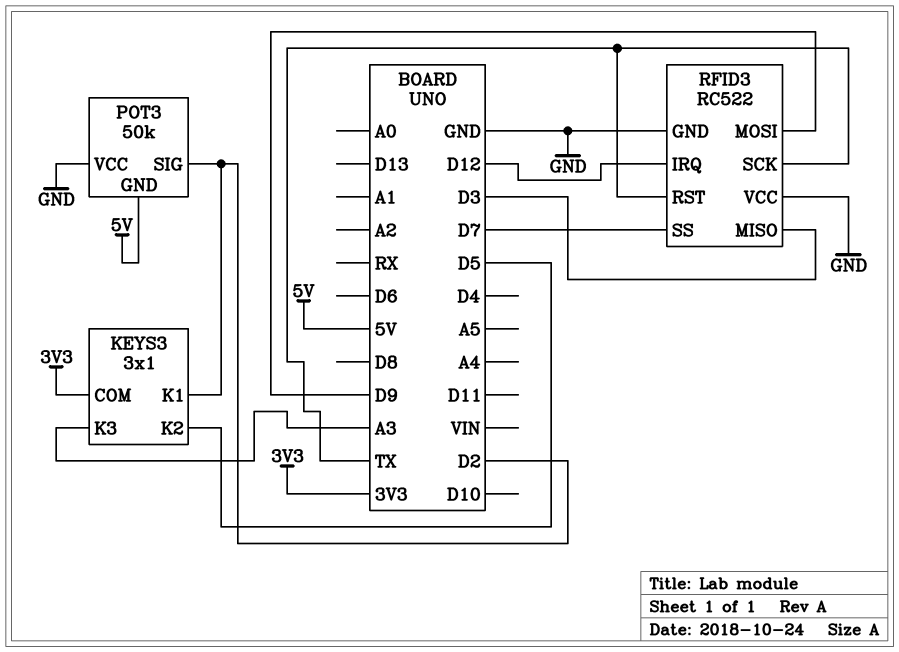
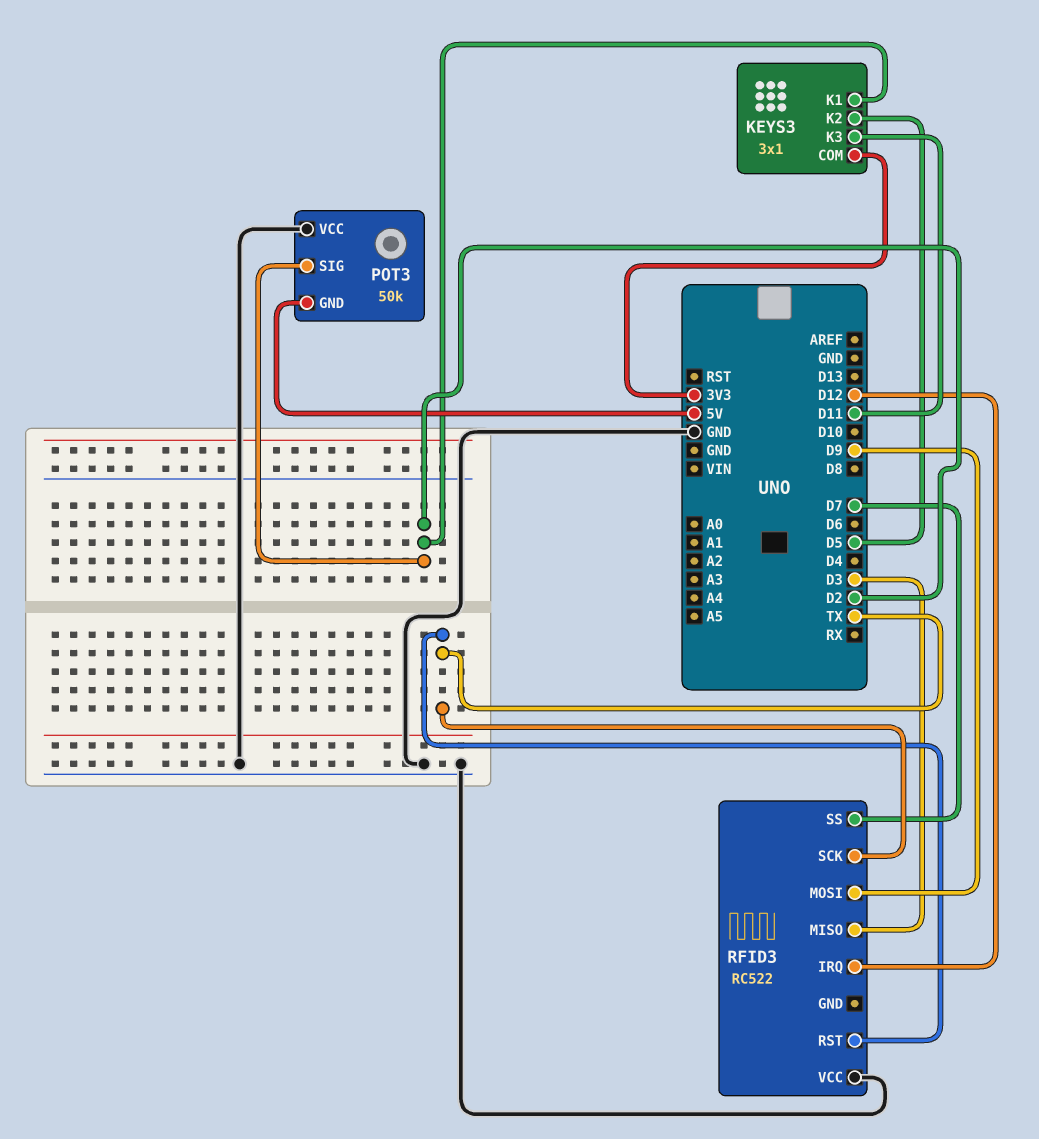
KEYS3 pin K3: A3 -> D11
RFID3 pin GND: GND -> none

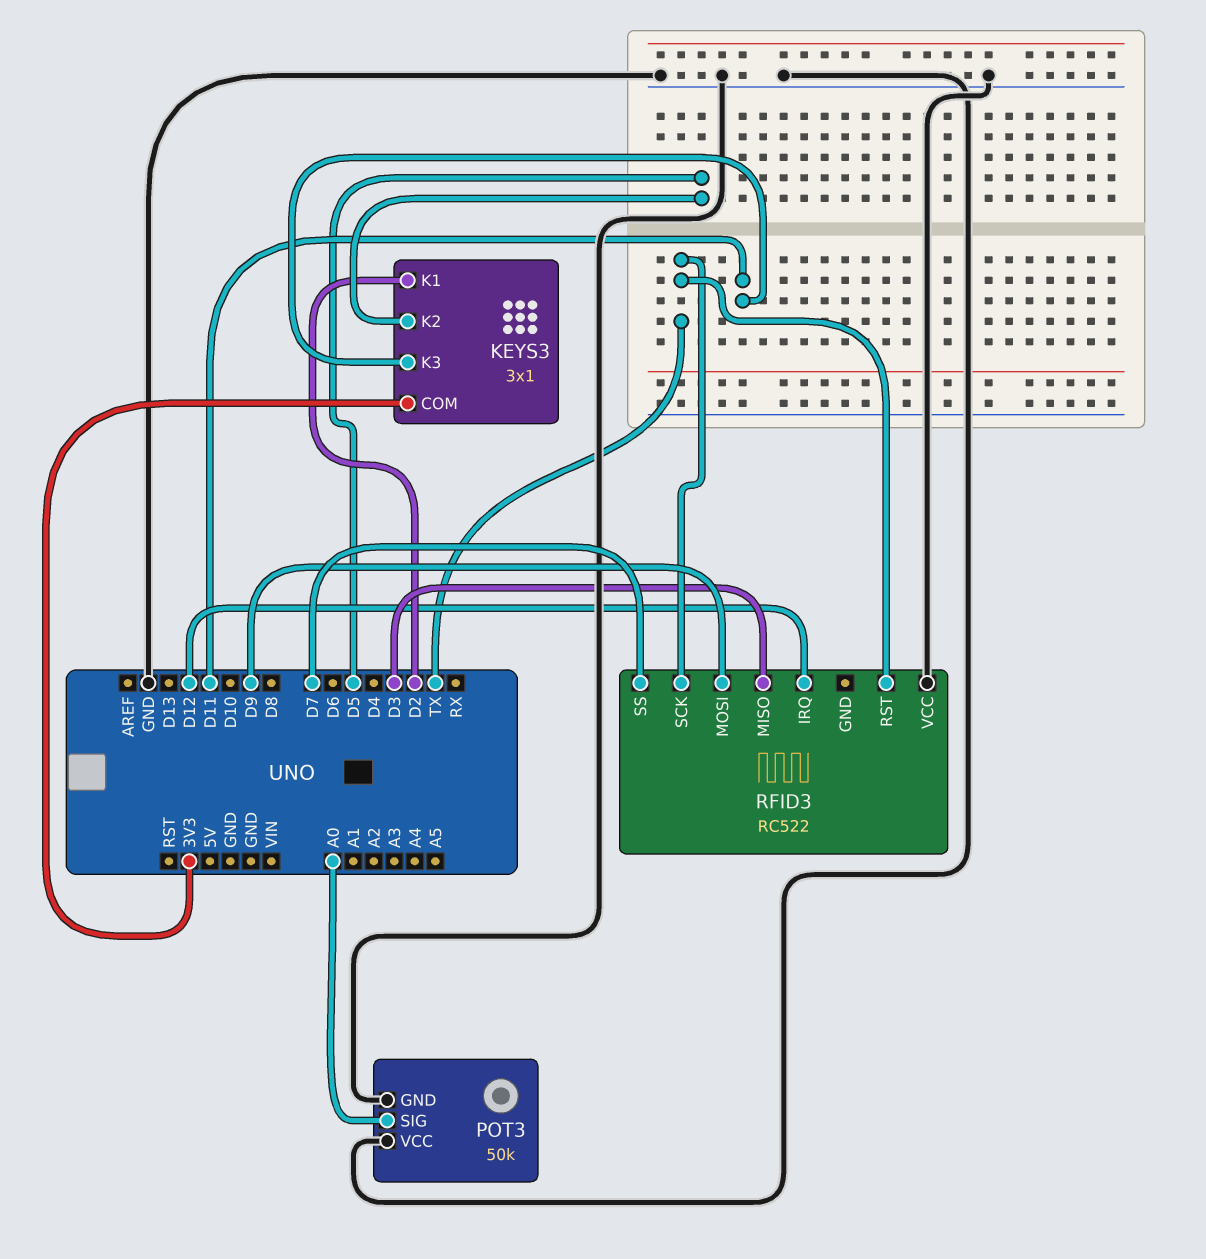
POT3 pin GND: 5V -> GND
POT3 pin SIG: D2 -> A0

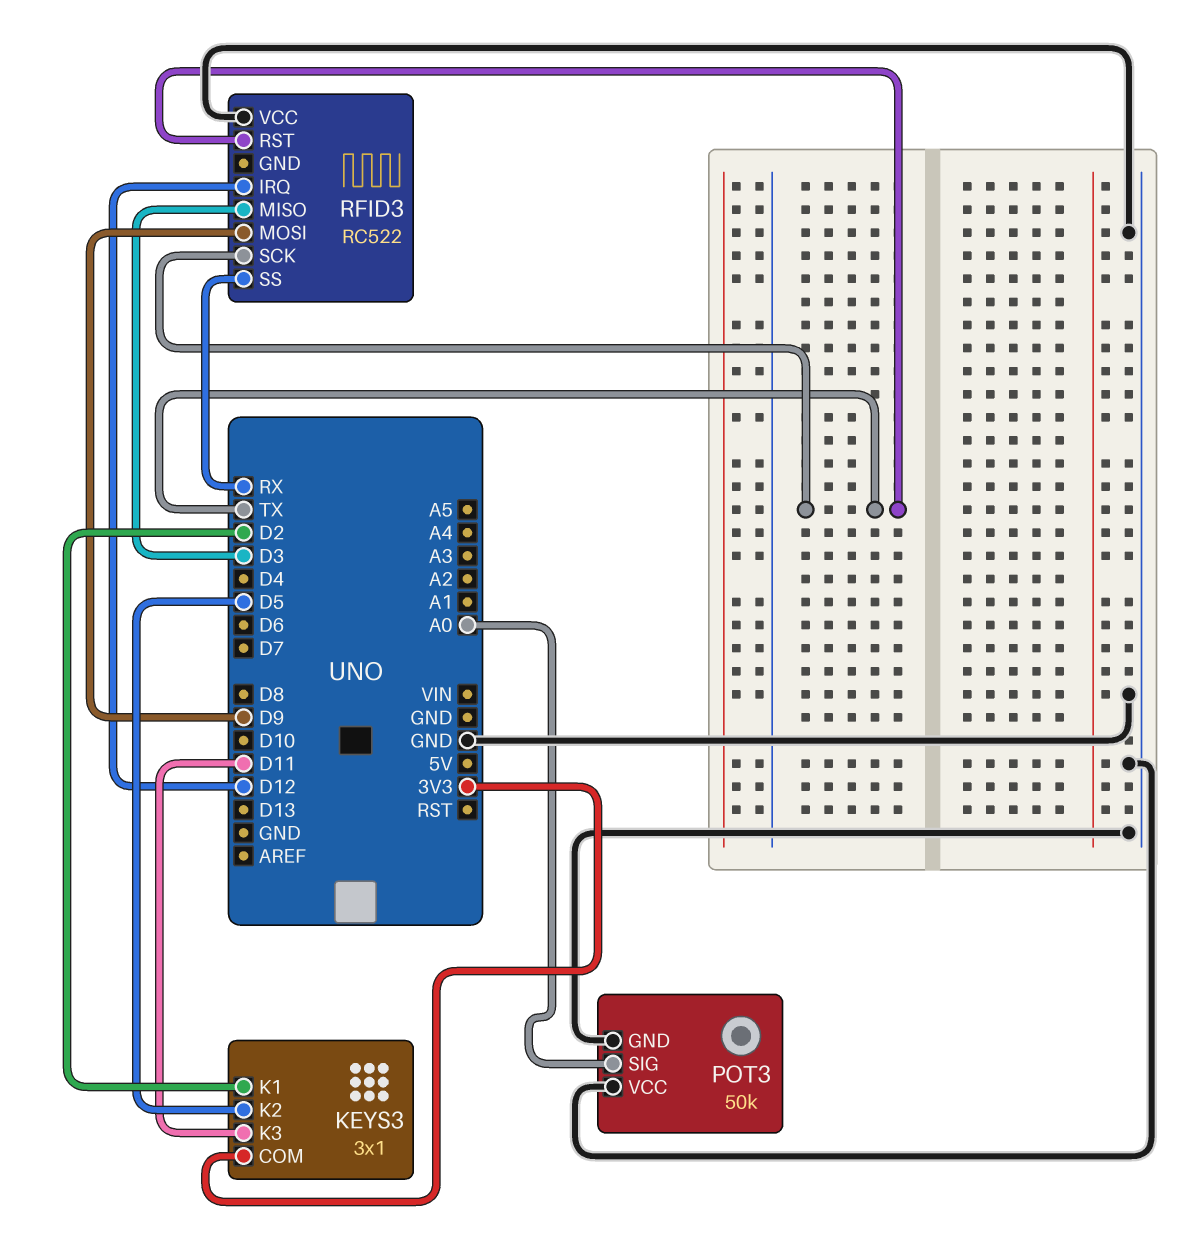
RFID3 pin SS: D7 -> RX

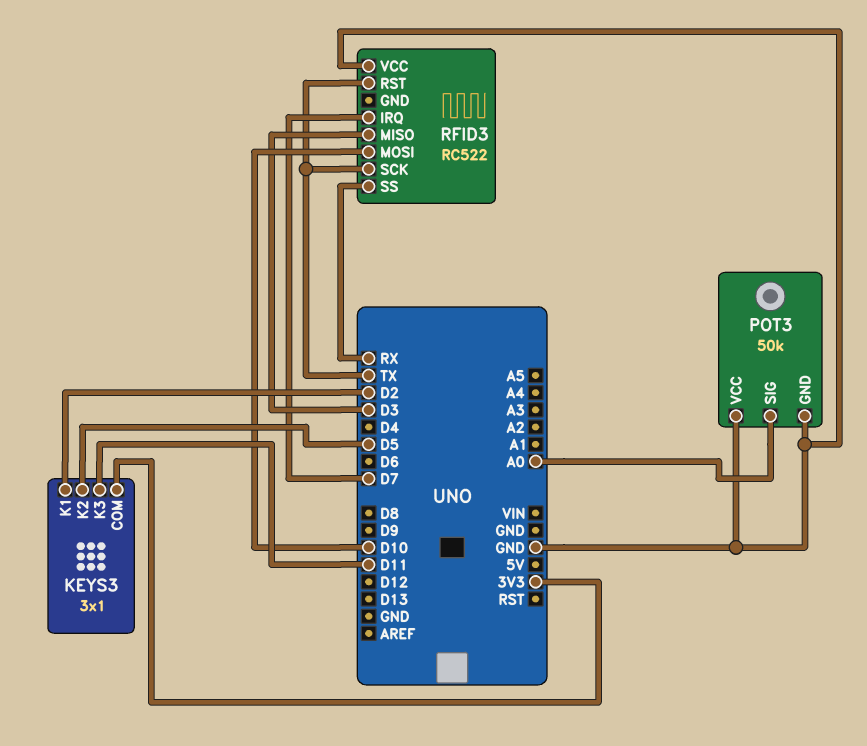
RFID3 pin IRQ: D12 -> D7
RFID3 pin MOSI: D9 -> D10

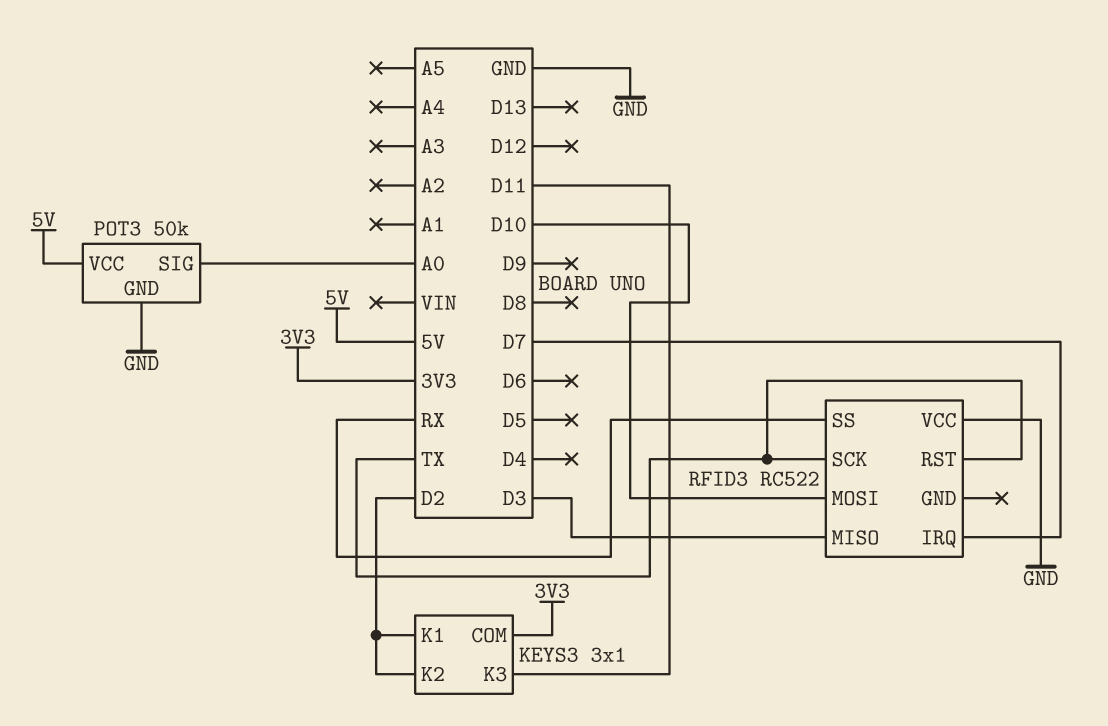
KEYS3 pin K2: D5 -> D2
POT3 pin VCC: GND -> 5V

